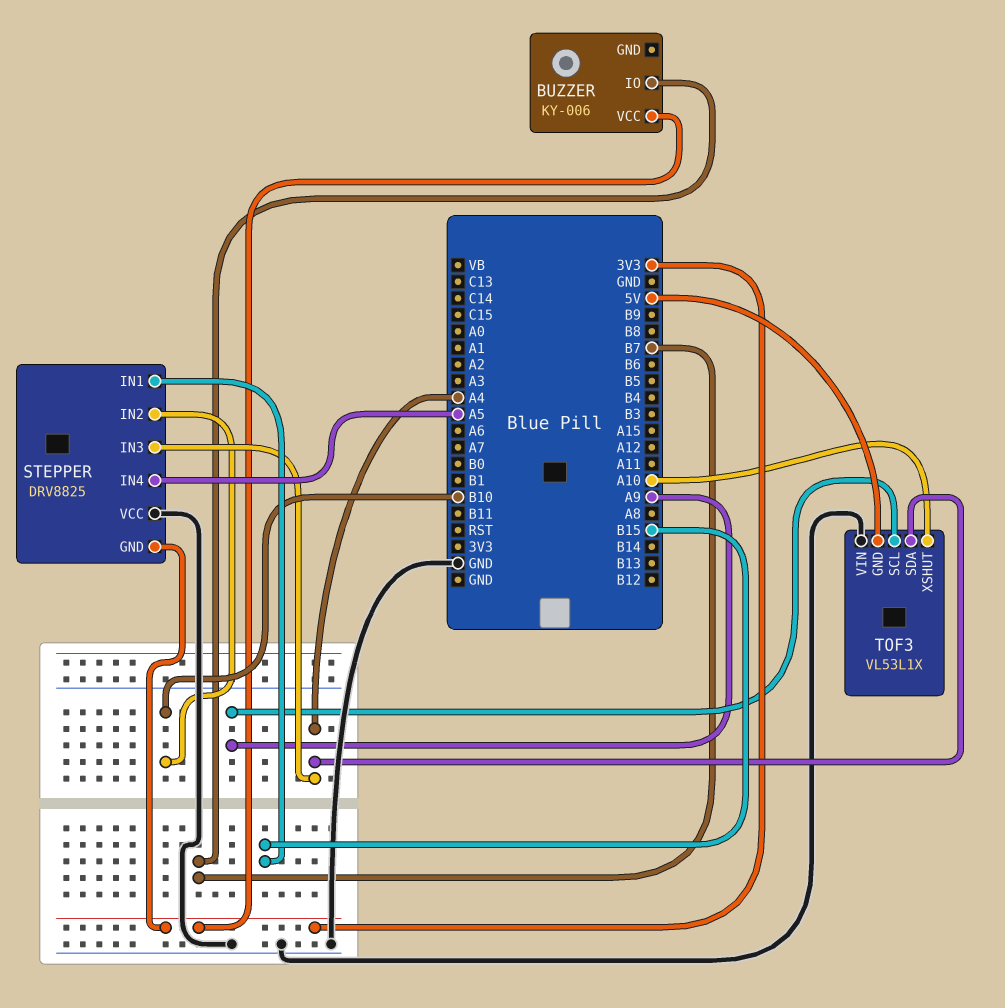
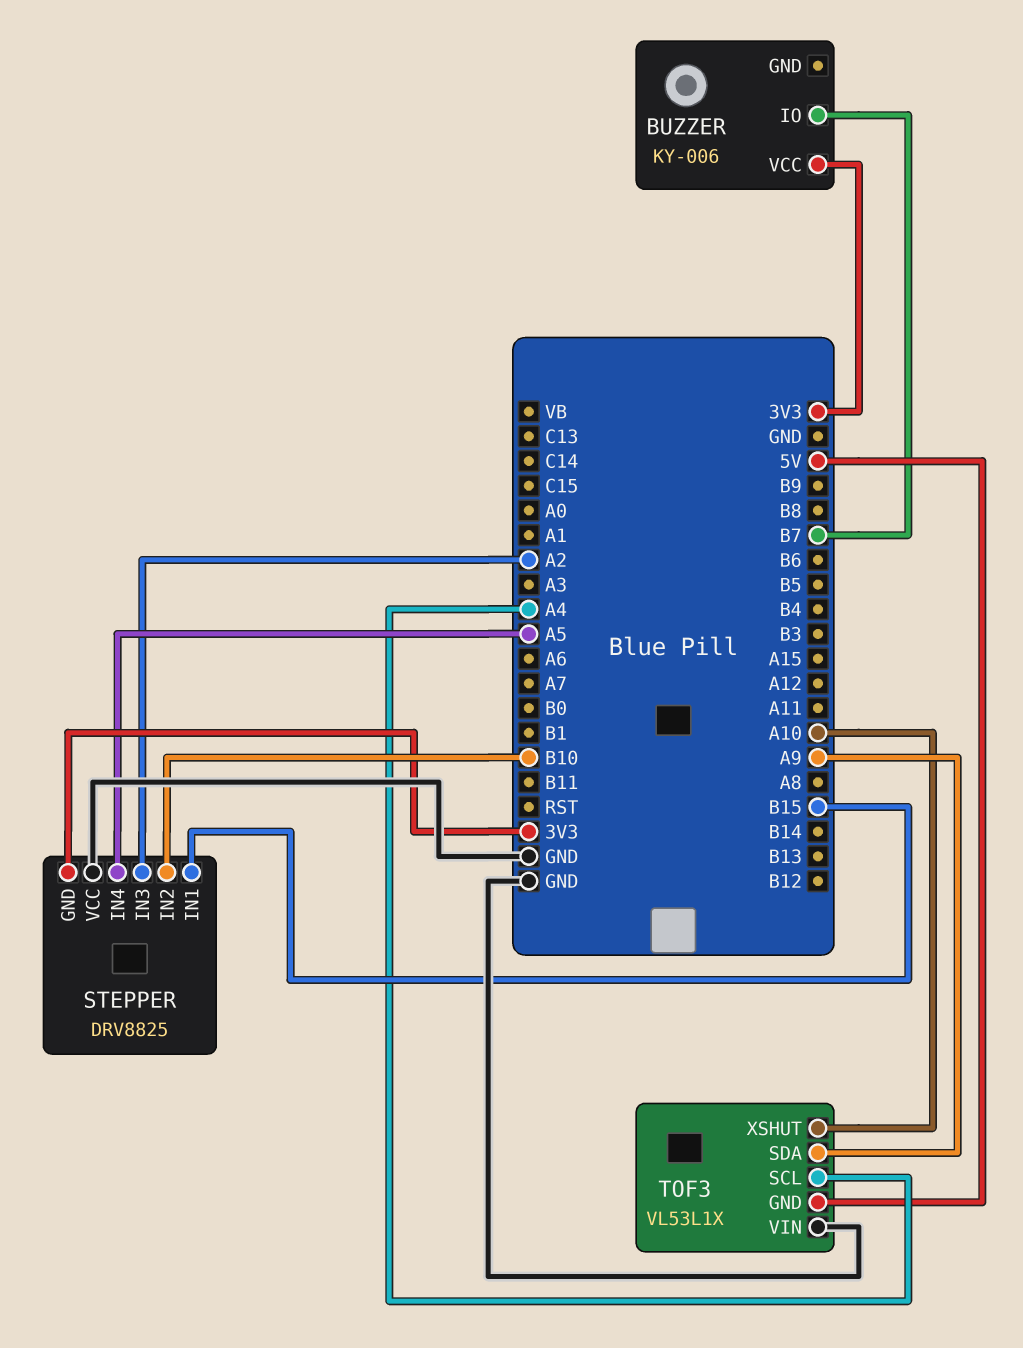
STEPPER pin IN3: A4 -> A2
TOF3 pin SCL: A9 -> A4
TOF3 pin SDA: A4 -> A9

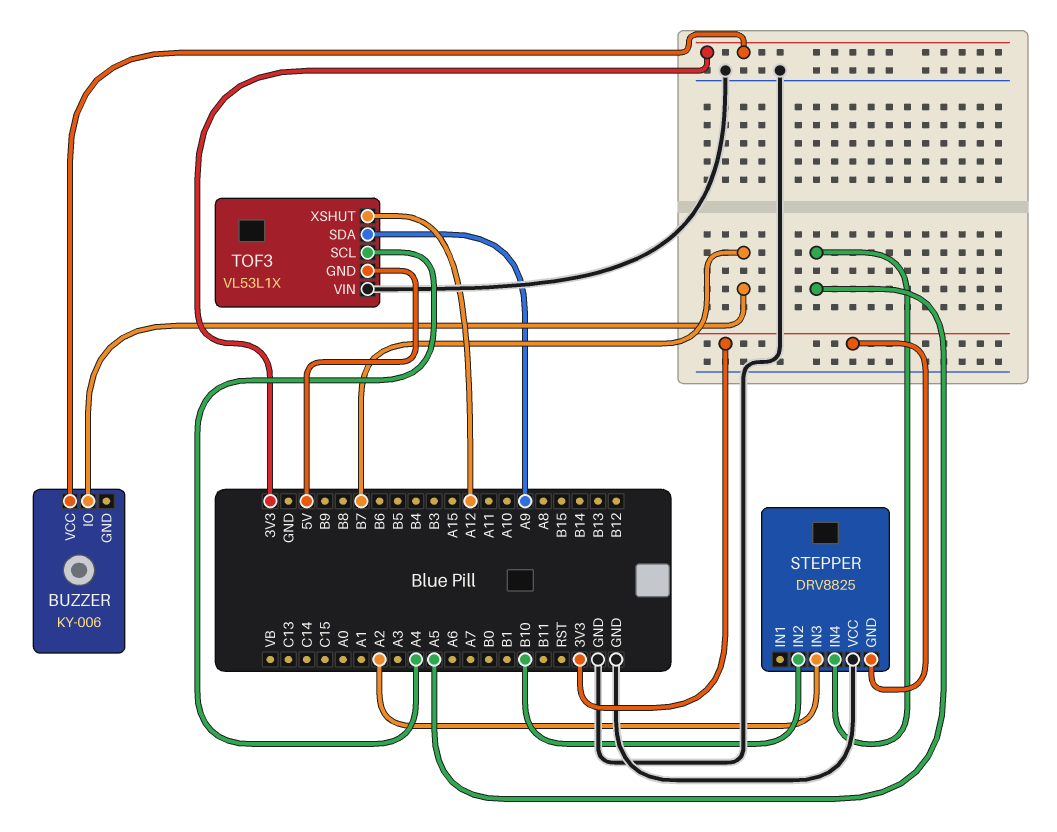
STEPPER pin IN1: B15 -> none
TOF3 pin XSHUT: A10 -> A12

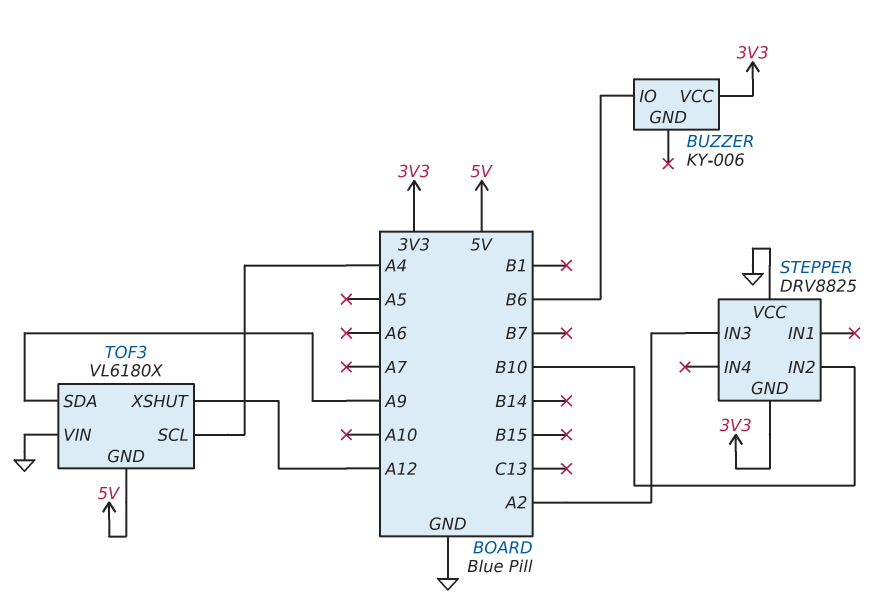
BUZZER pin IO: B7 -> B6
STEPPER pin IN4: A5 -> none
TOF3: VL53L1X -> VL6180X

